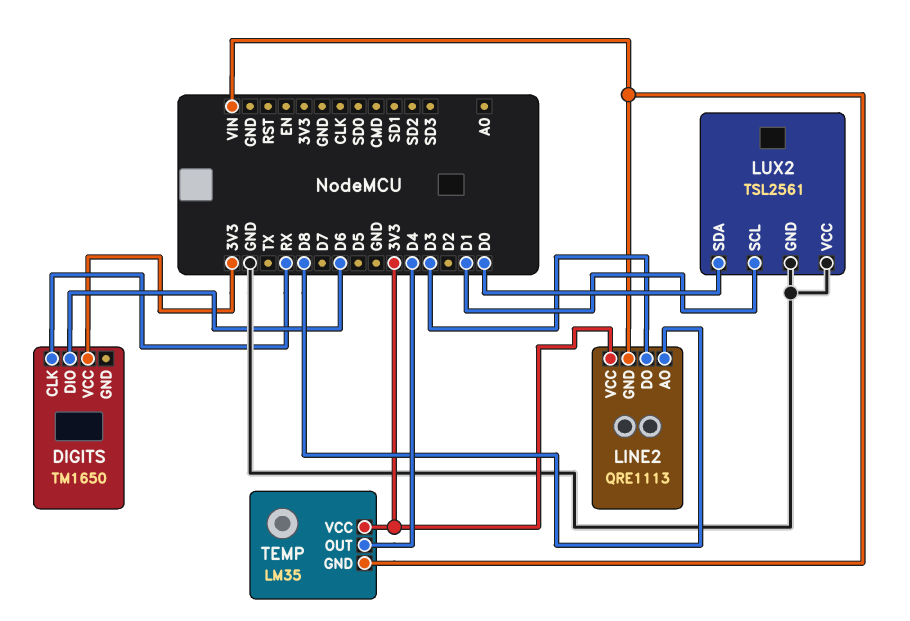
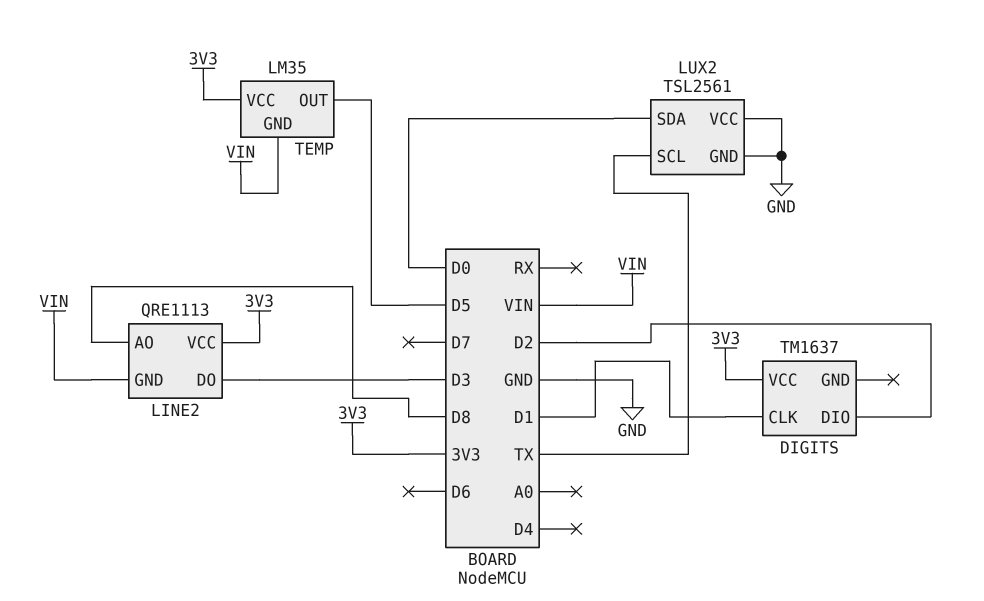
DIGITS: TM1650 -> TM1637
DIGITS pin CLK: RX -> D1
DIGITS pin DIO: D6 -> D2
LUX2 pin SCL: D1 -> TX
TEMP pin OUT: D4 -> D5

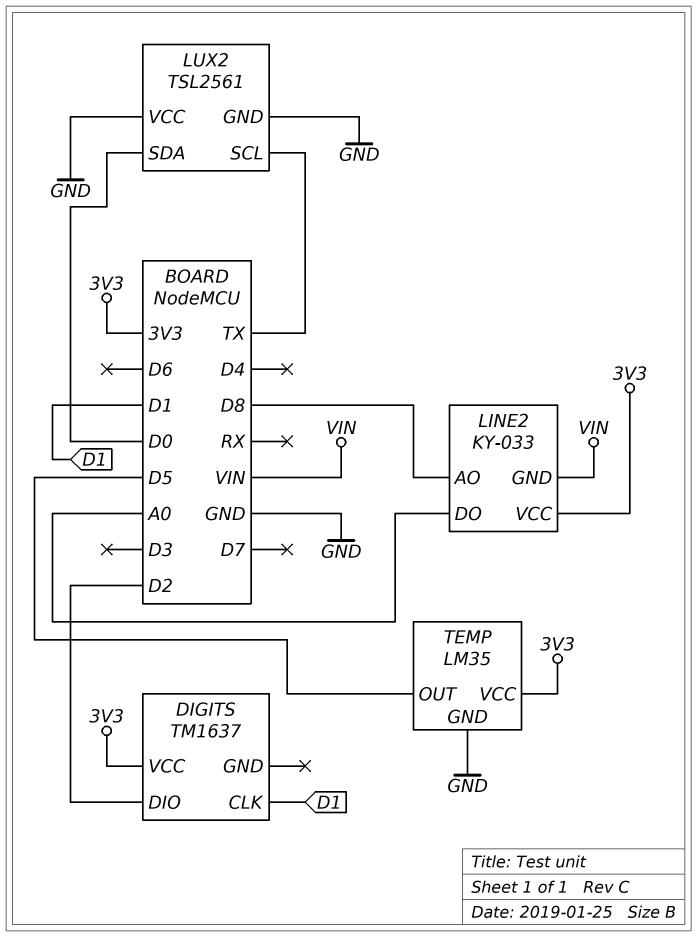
LINE2: QRE1113 -> KY-033
LINE2 pin DO: D3 -> A0
TEMP pin GND: VIN -> GND

